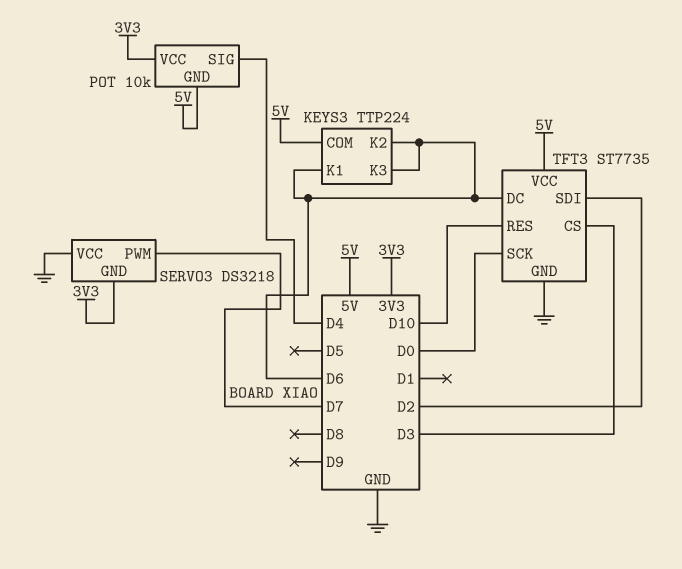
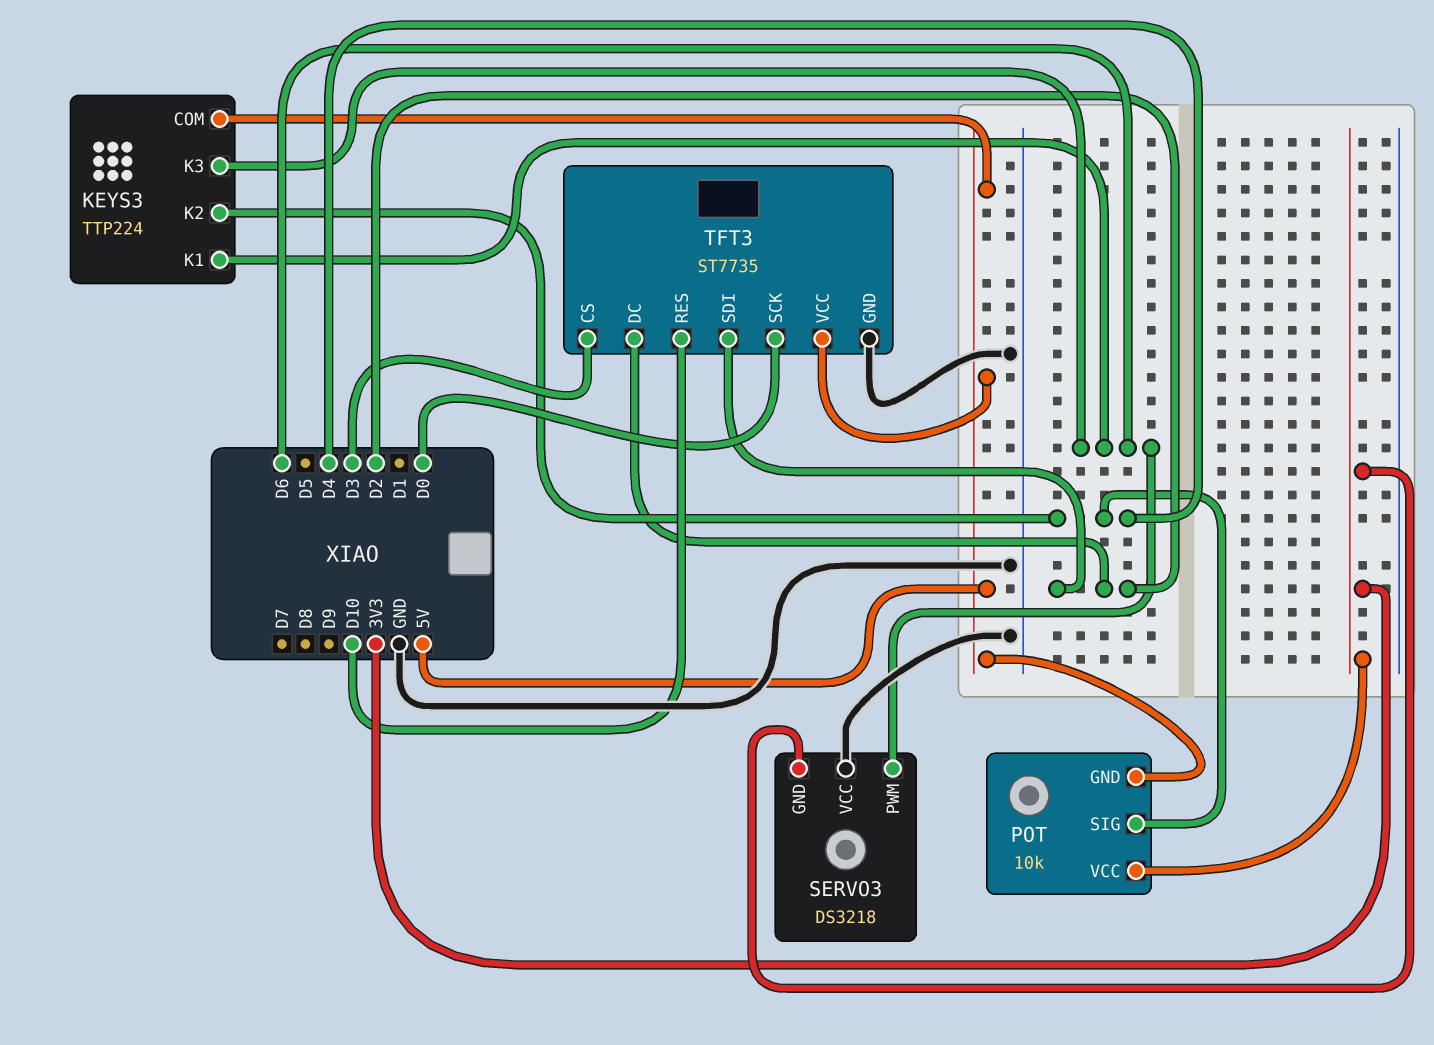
KEYS3 pin K2: D6 -> D4
SERVO3 pin PWM: D7 -> D6
TFT3 pin DC: D6 -> D2

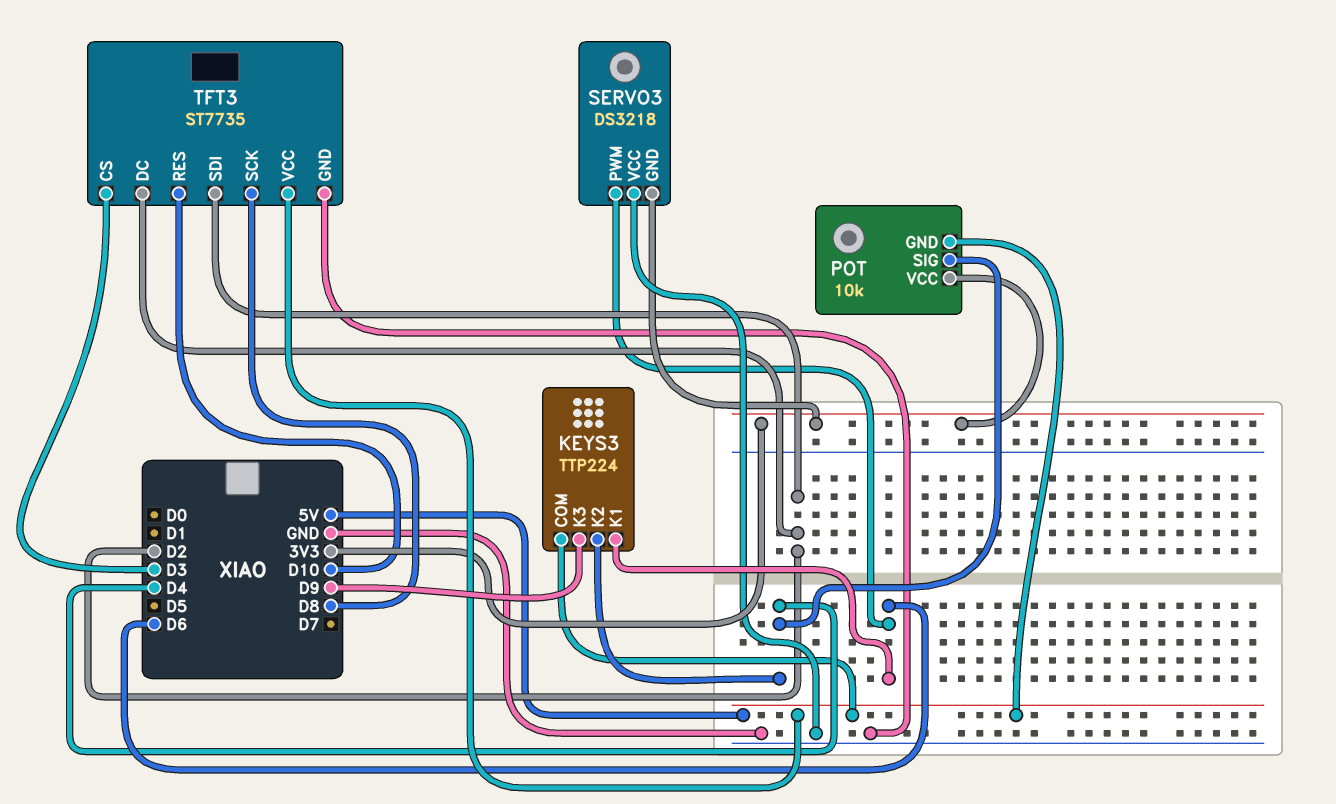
KEYS3 pin K3: D6 -> D9
TFT3 pin SCK: D0 -> D8

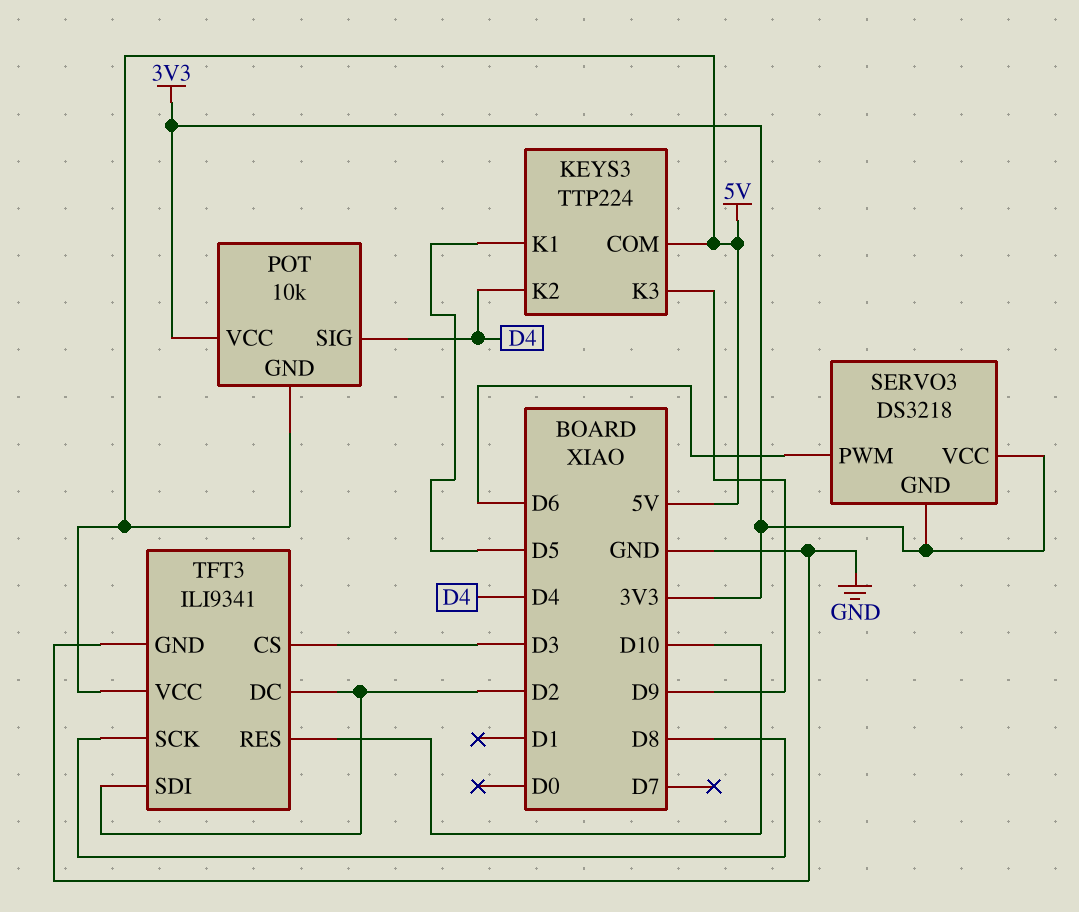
KEYS3 pin K1: D6 -> D5
SERVO3 pin VCC: GND -> 3V3
TFT3: ST7735 -> ILI9341

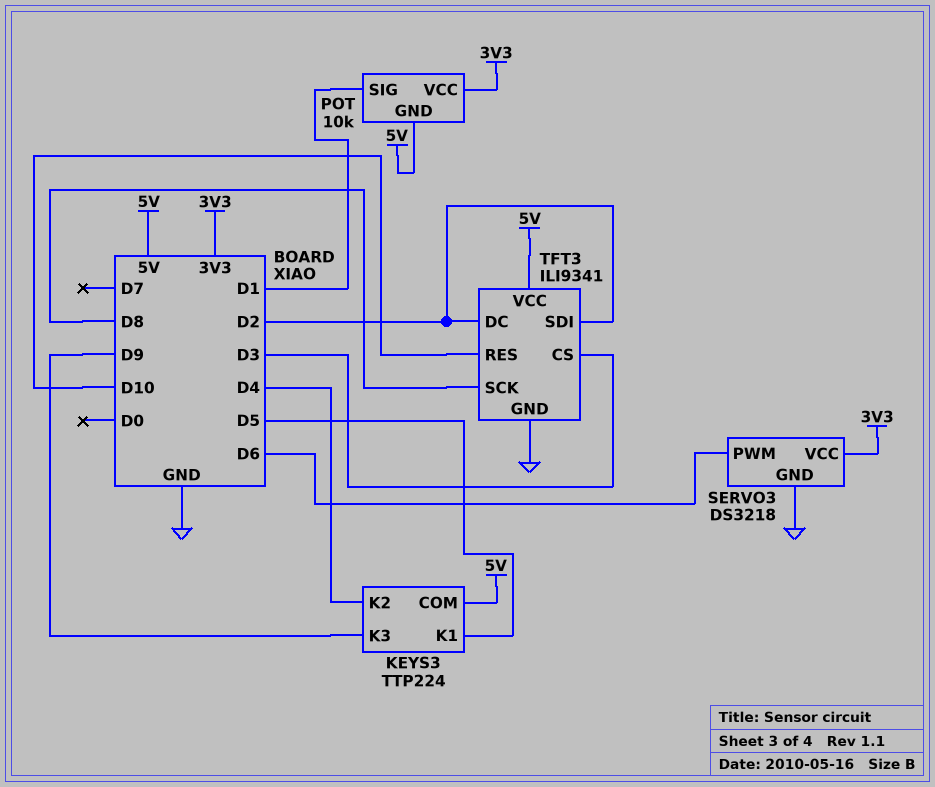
POT pin SIG: D4 -> D1
SERVO3 pin GND: 3V3 -> GND

